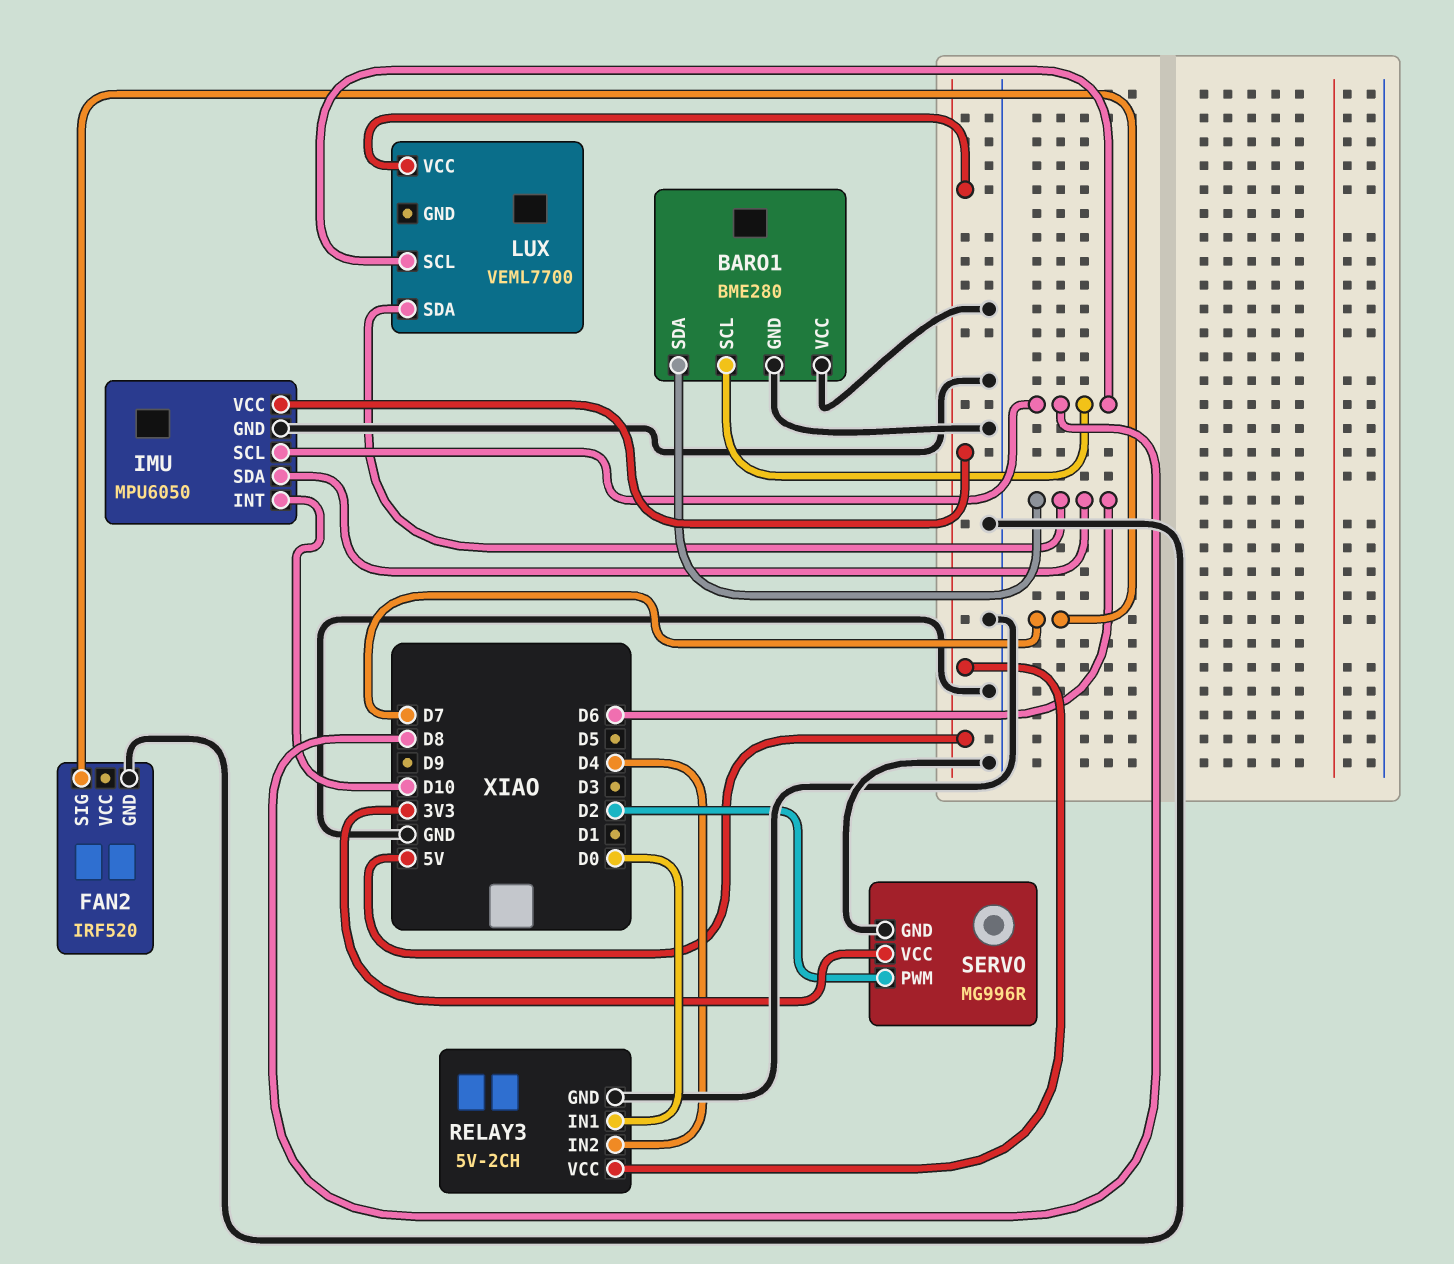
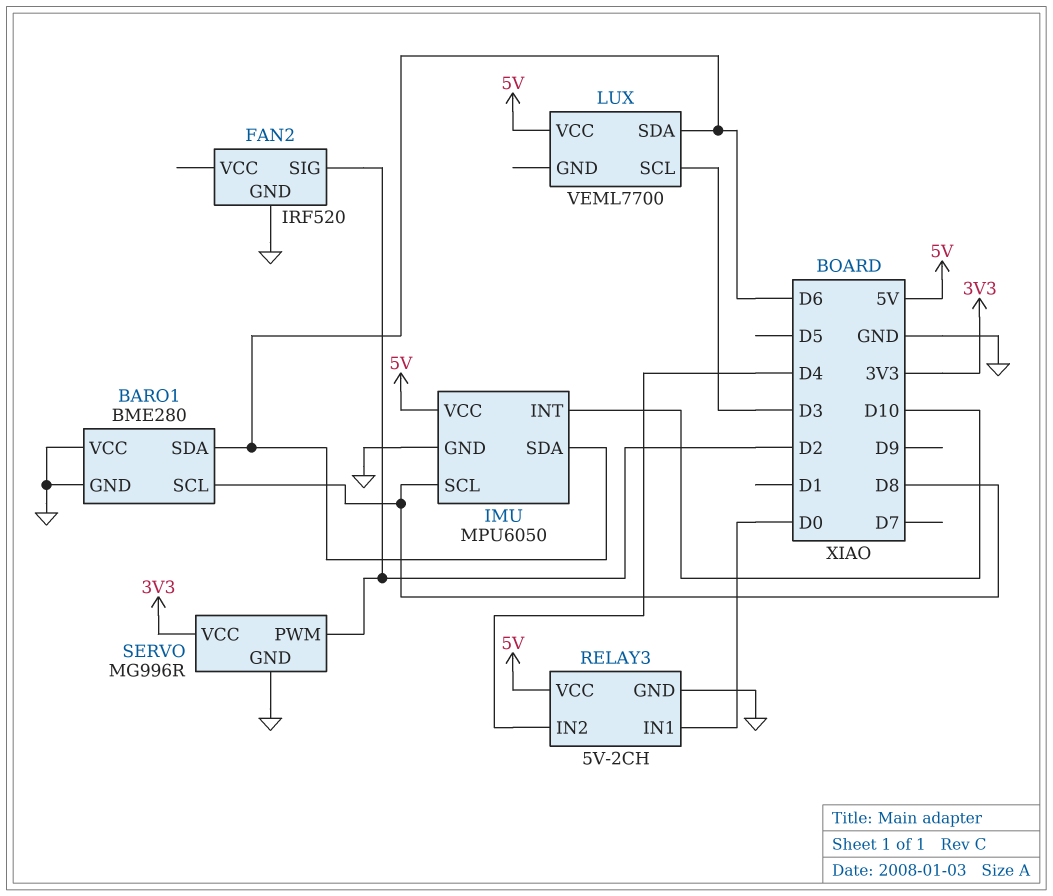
FAN2 pin SIG: D7 -> D2
LUX pin SCL: D8 -> D3

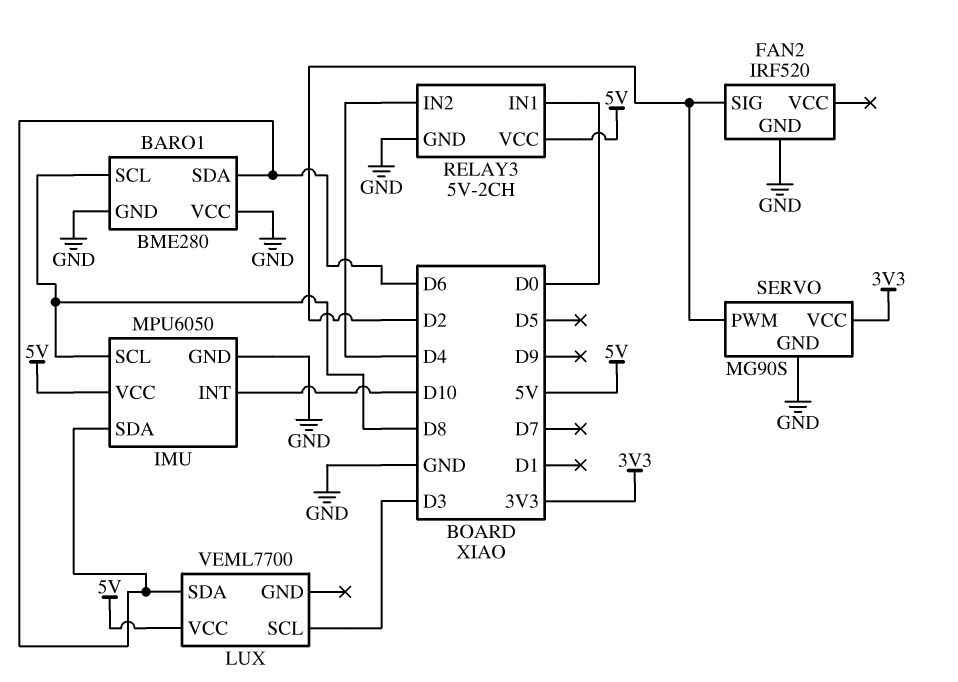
SERVO: MG996R -> MG90S

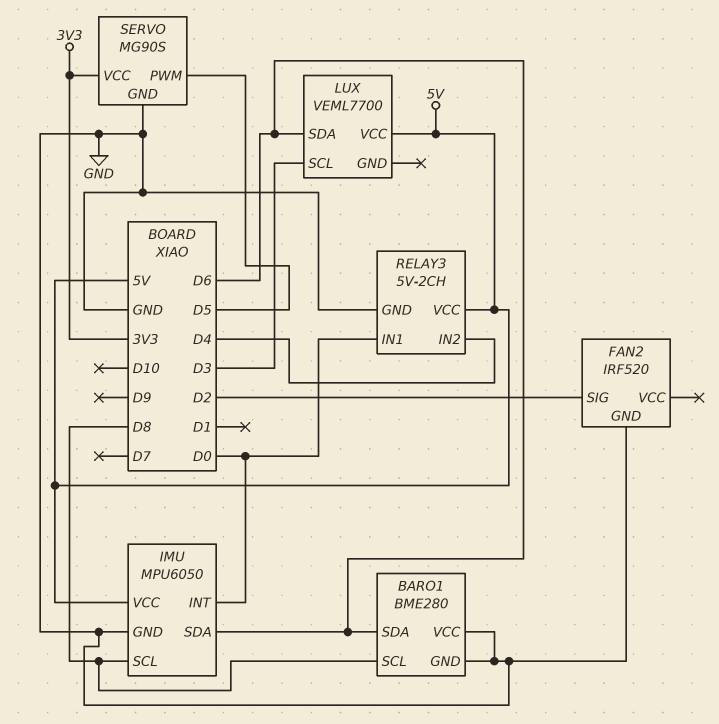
IMU pin INT: D10 -> D0
SERVO pin PWM: D2 -> D5

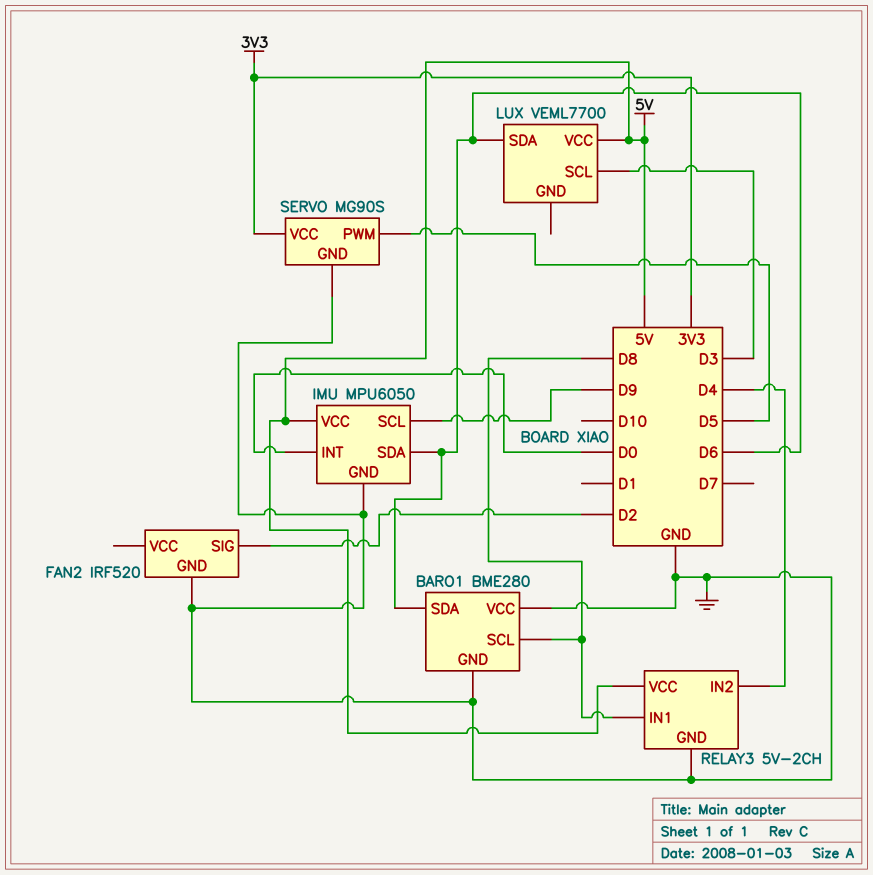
IMU pin SCL: D8 -> D9
RELAY3 pin IN1: D0 -> D8

